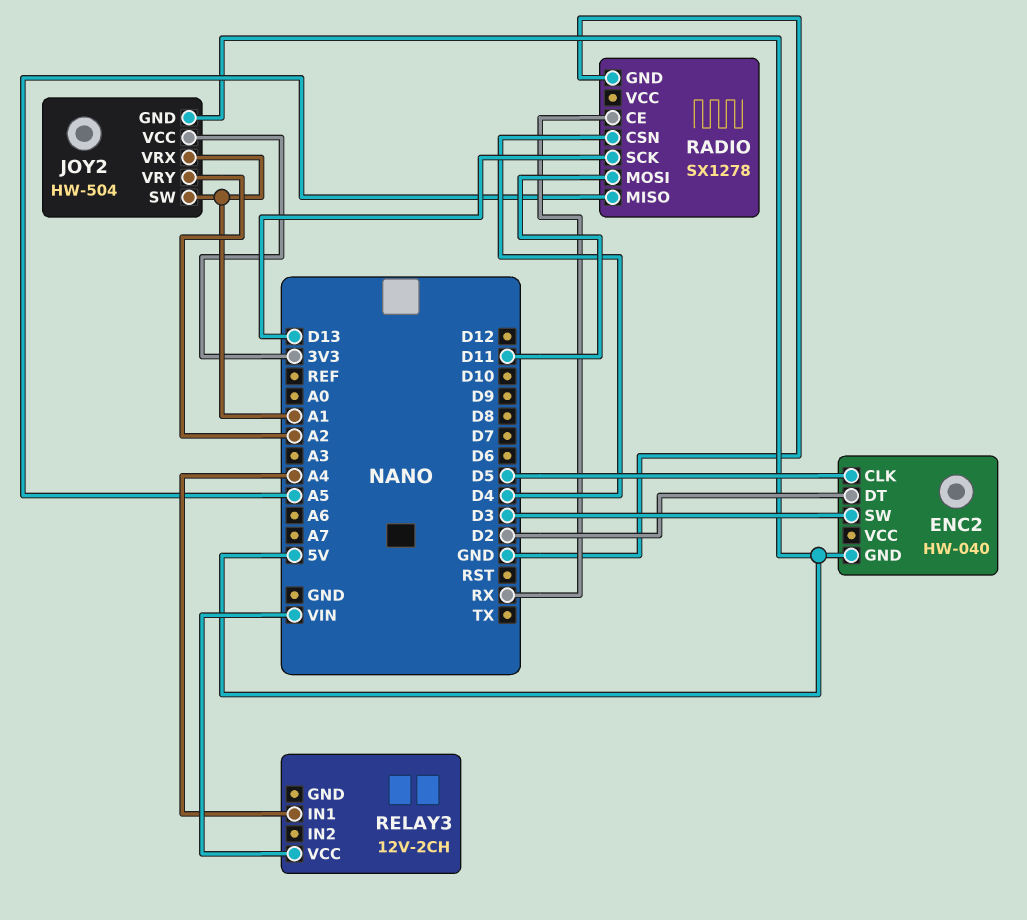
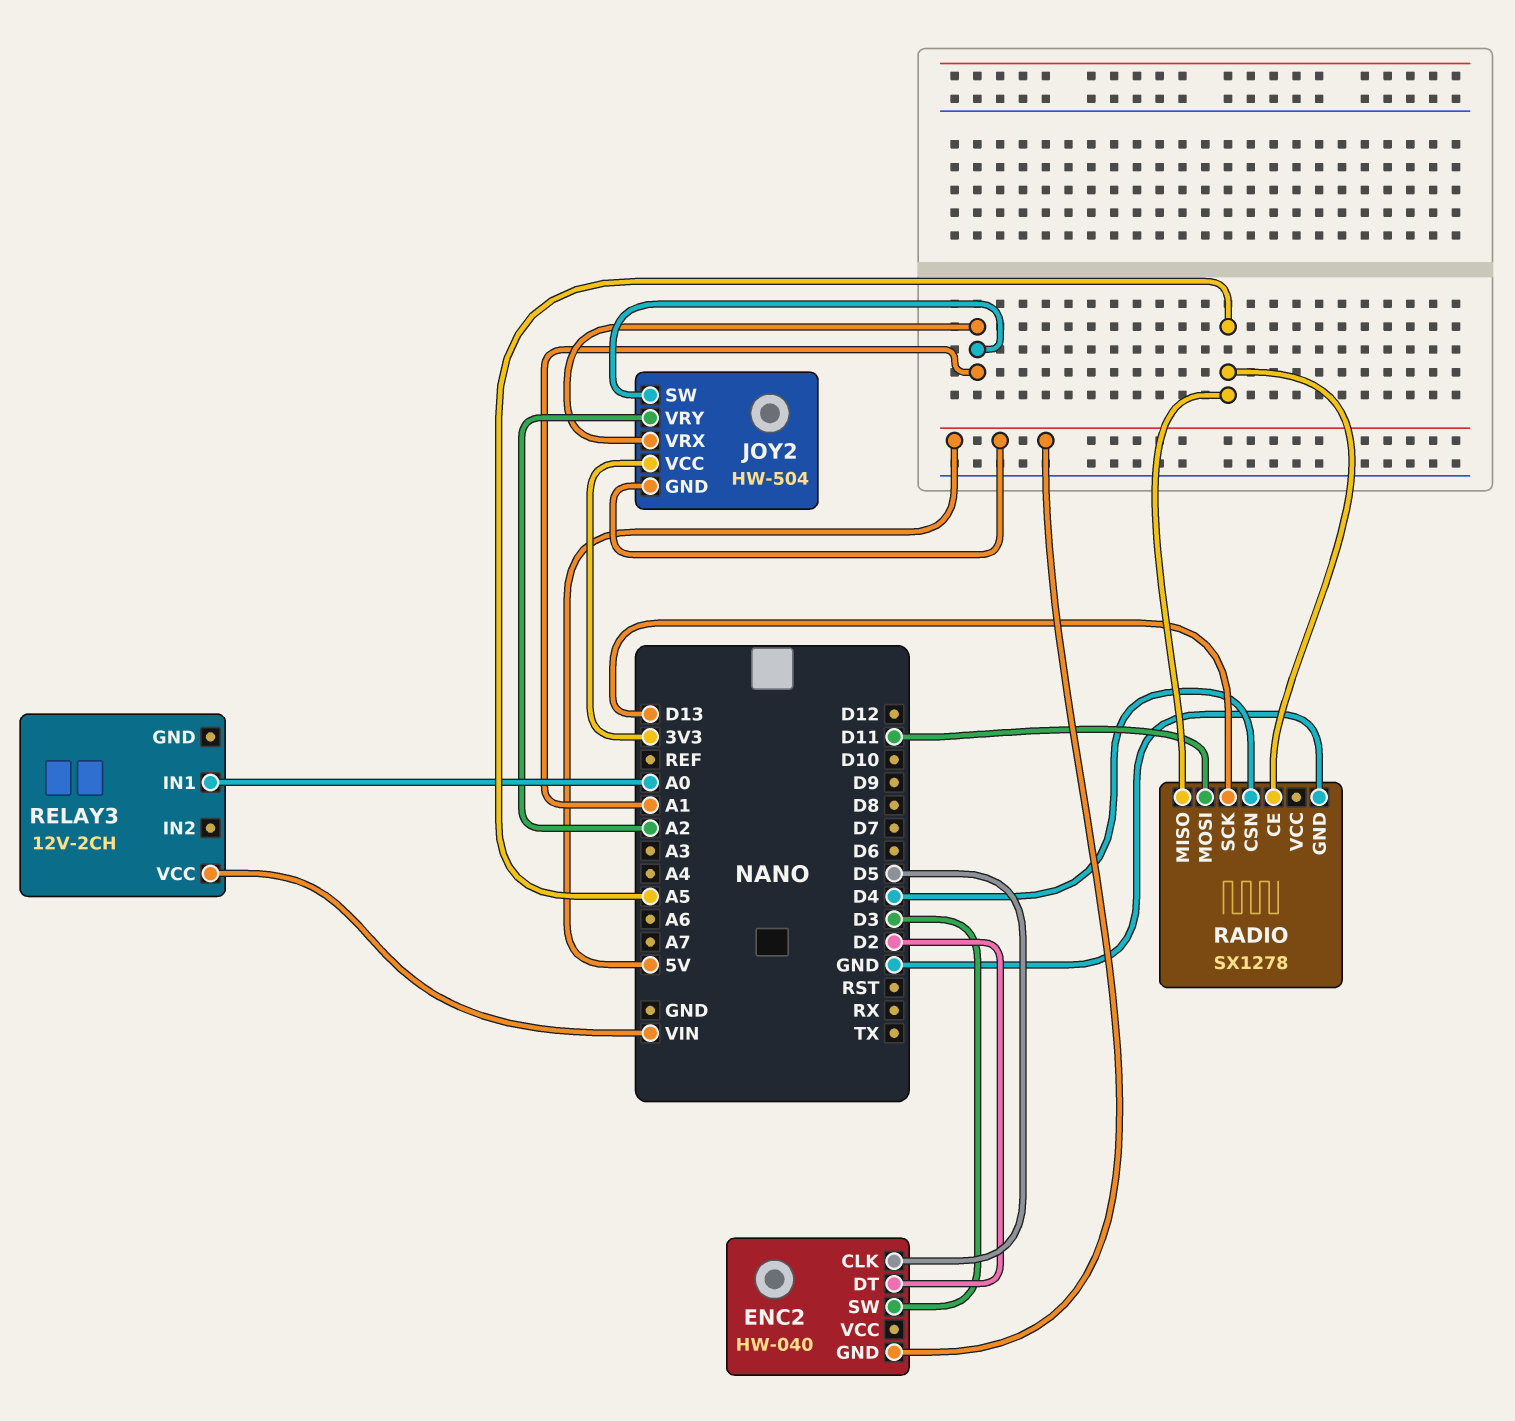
RADIO pin CE: RX -> A5
RELAY3 pin IN1: A4 -> A0

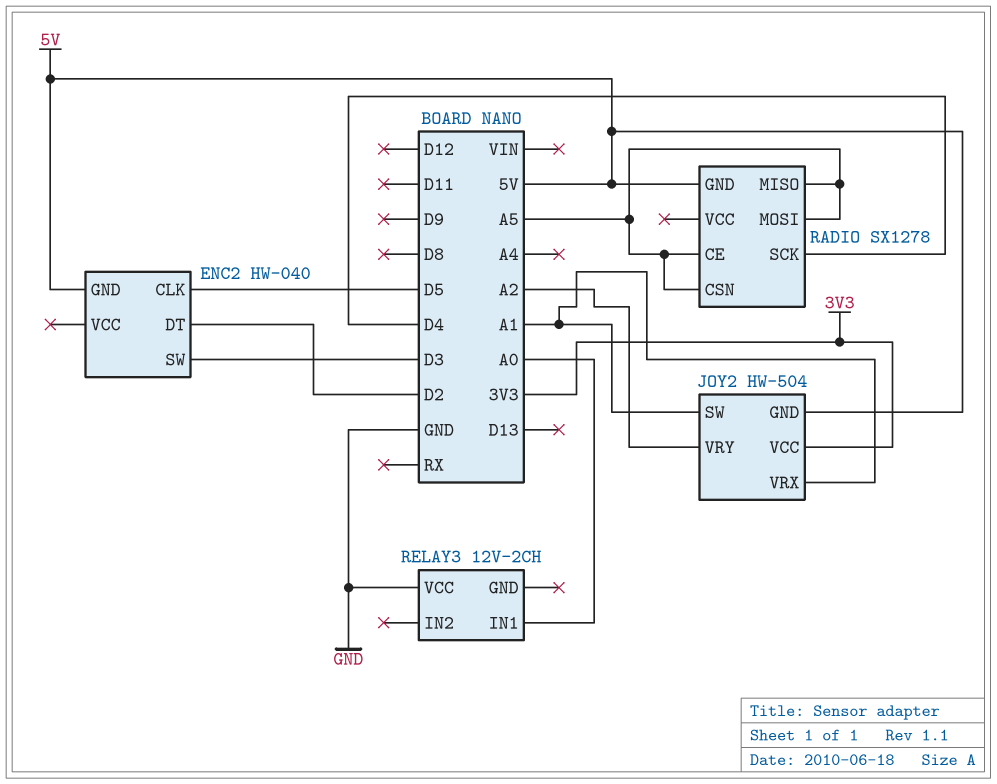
RADIO pin CSN: D4 -> A5
RADIO pin GND: GND -> 5V
RADIO pin MOSI: D11 -> A5
RADIO pin SCK: D13 -> D4
RELAY3 pin VCC: VIN -> GND

